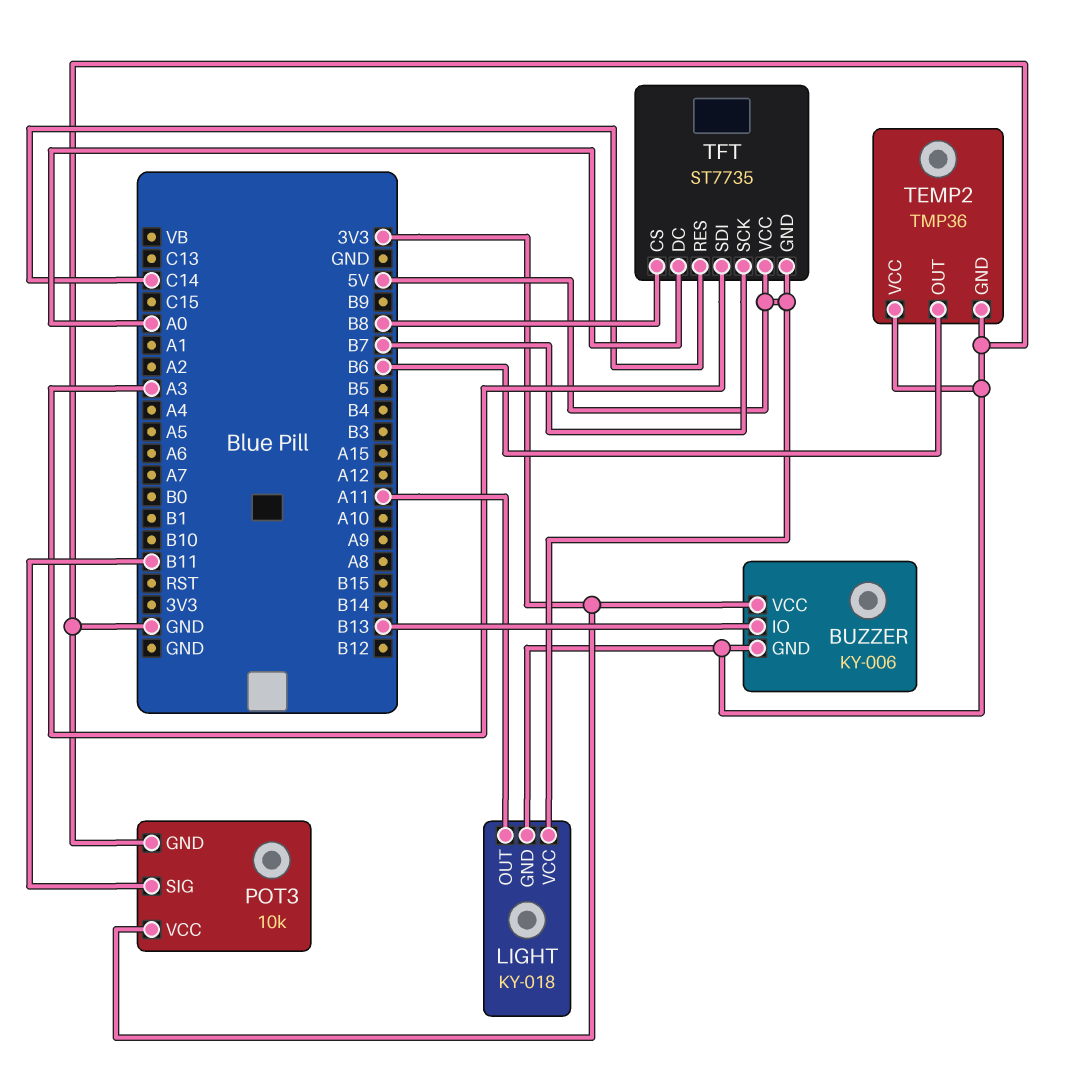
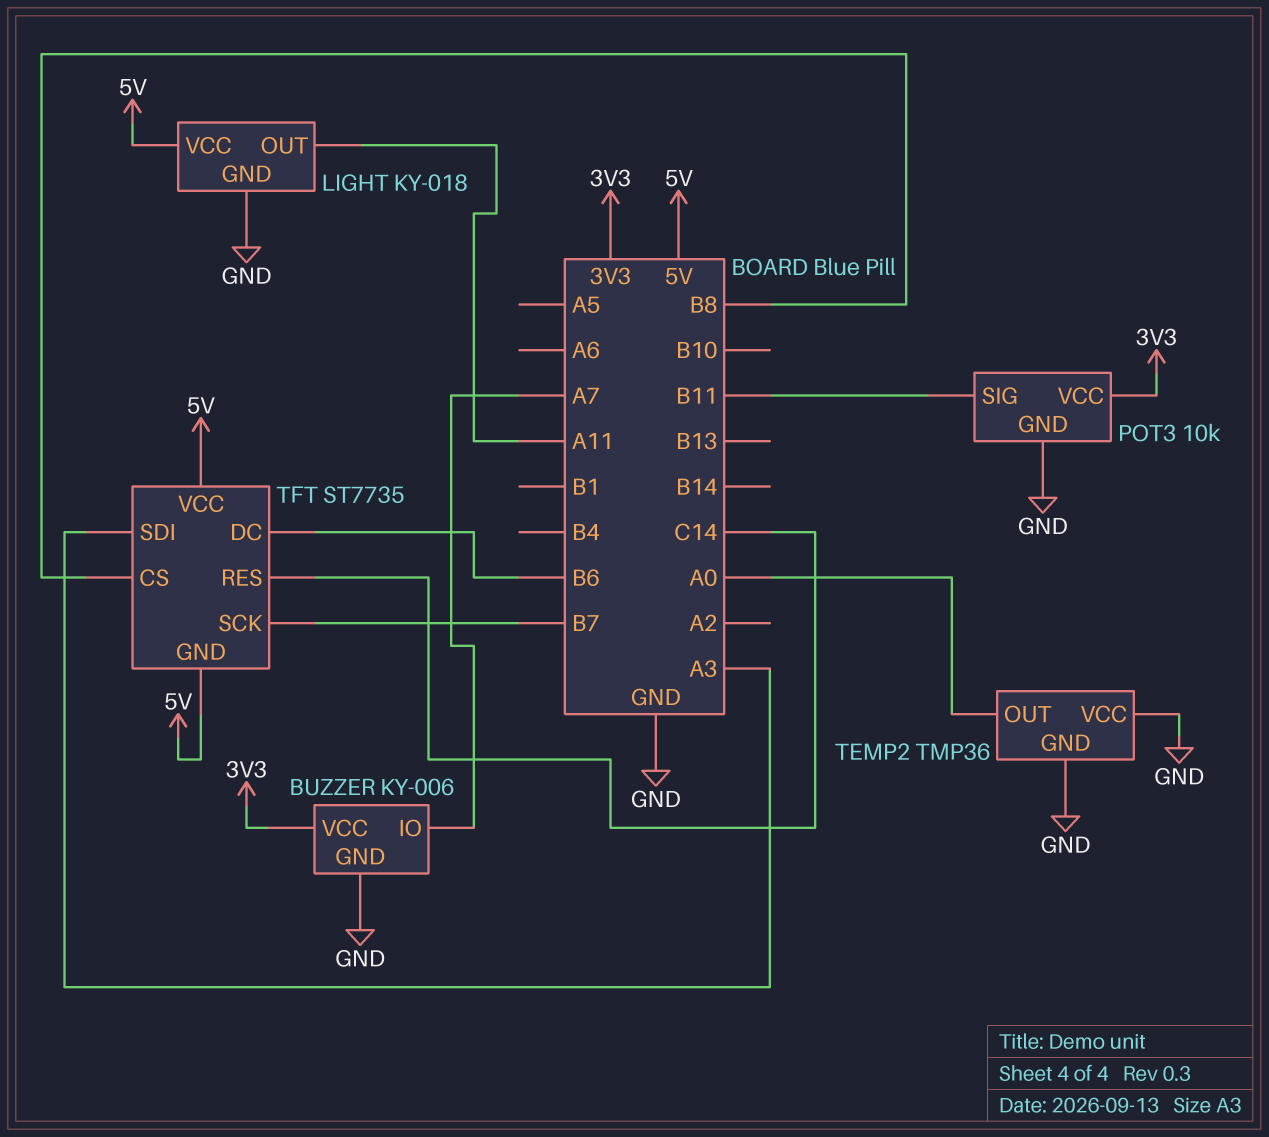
BUZZER pin IO: B13 -> A7
TEMP2 pin OUT: B6 -> A0
TFT pin DC: A0 -> B6

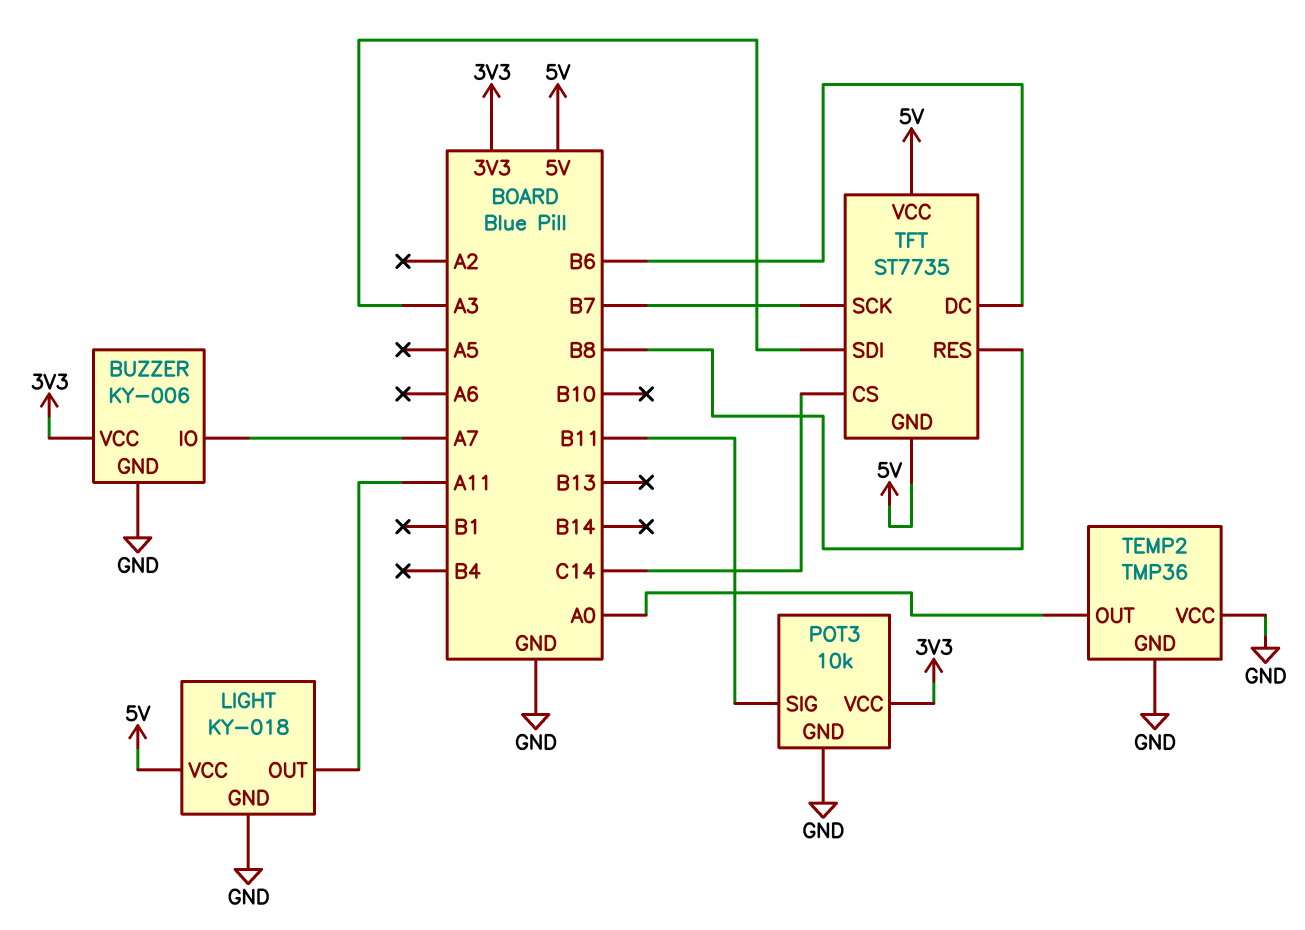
TFT pin CS: B8 -> C14
TFT pin RES: C14 -> B8

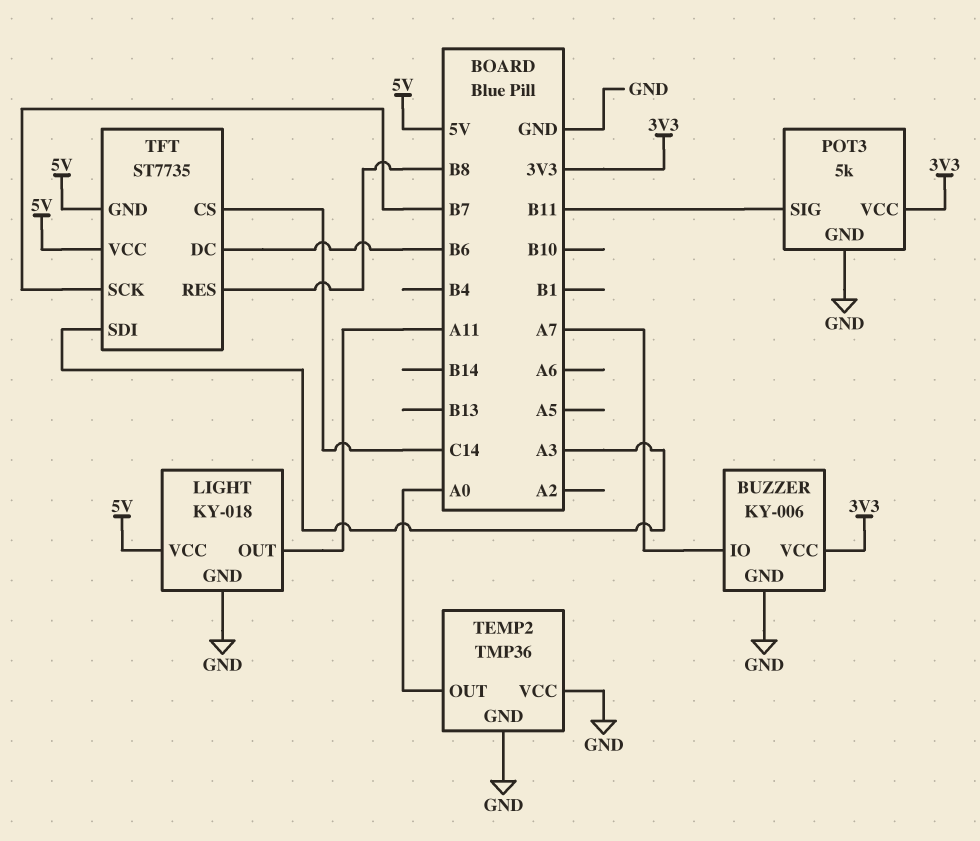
POT3: 10k -> 5k

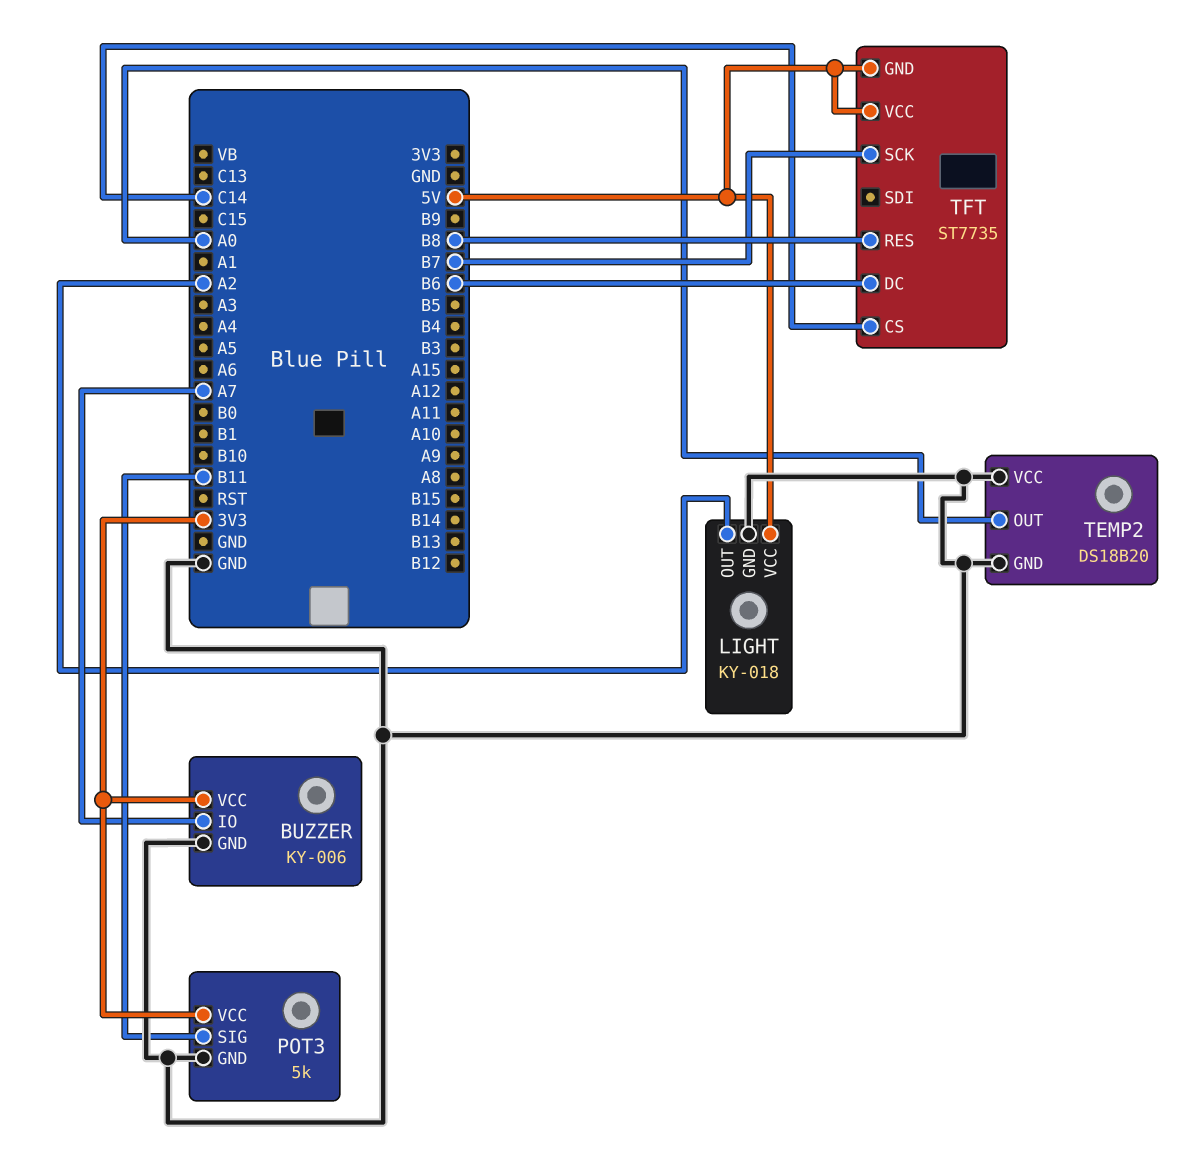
LIGHT pin OUT: A11 -> A2
TEMP2: TMP36 -> DS18B20
TFT pin SDI: A3 -> none

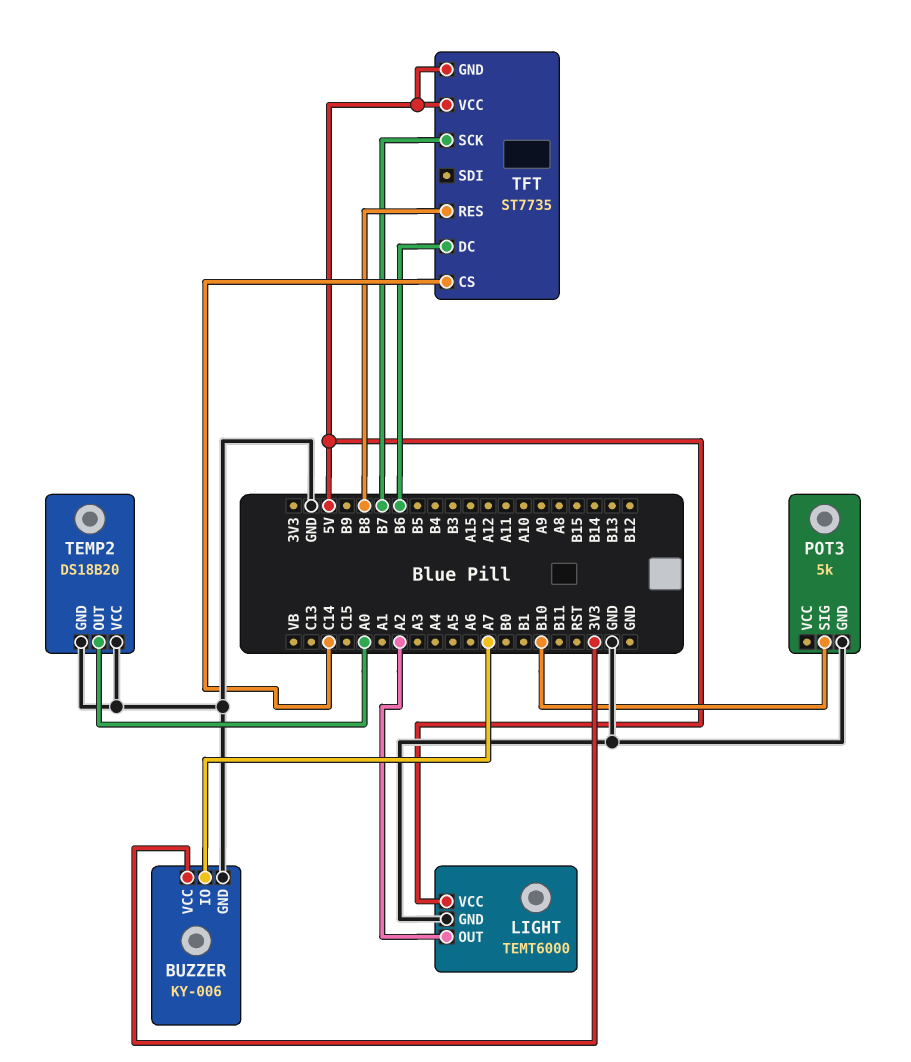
LIGHT: KY-018 -> TEMT6000
POT3 pin SIG: B11 -> B10
POT3 pin VCC: 3V3 -> none

